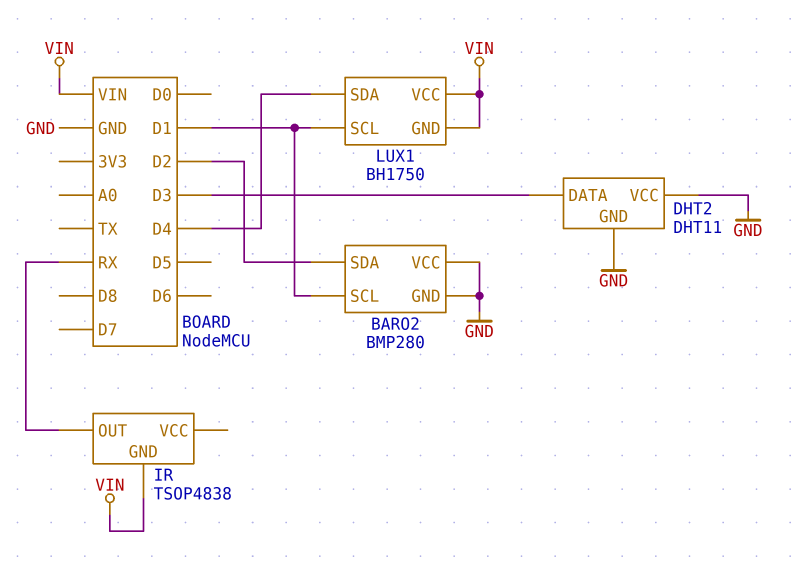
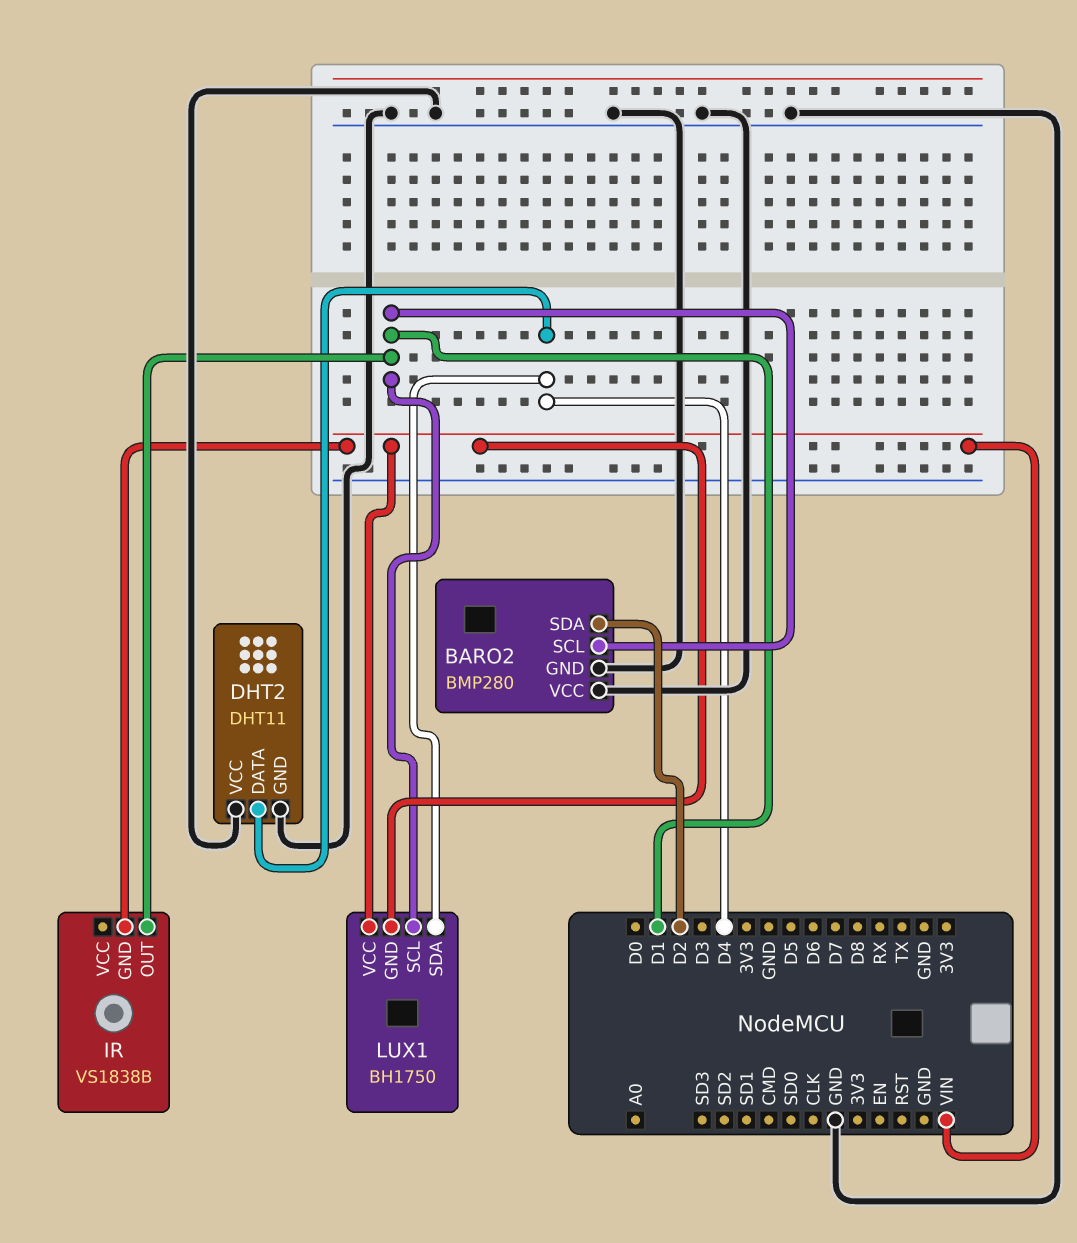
DHT2 pin DATA: D3 -> D4
IR: TSOP4838 -> VS1838B
IR pin OUT: RX -> D1

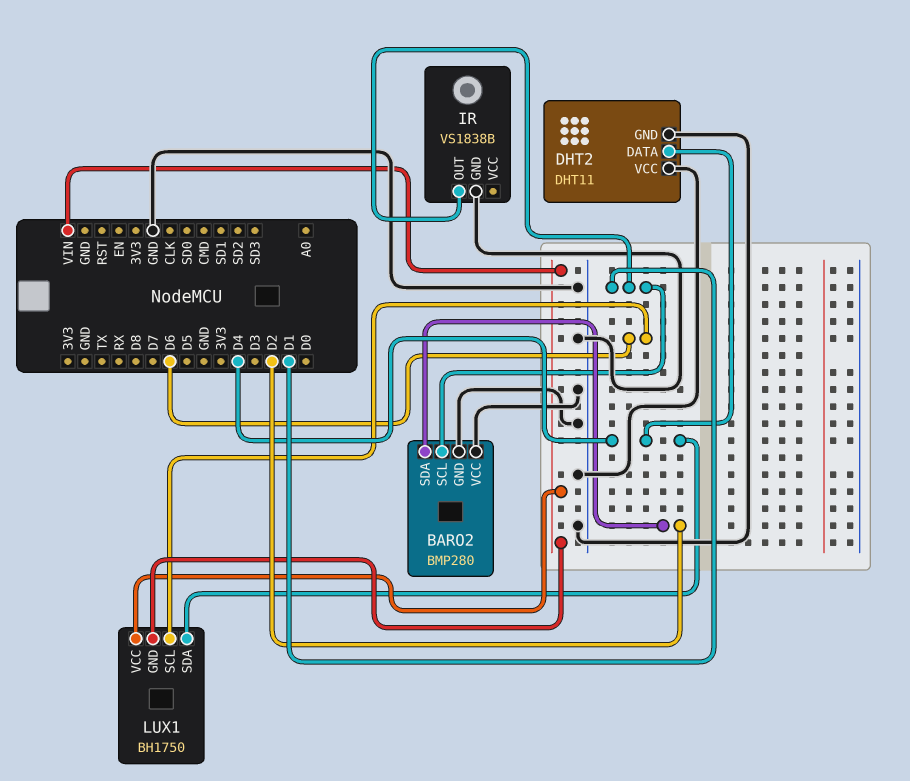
IR pin GND: VIN -> GND
LUX1 pin SCL: D1 -> D6

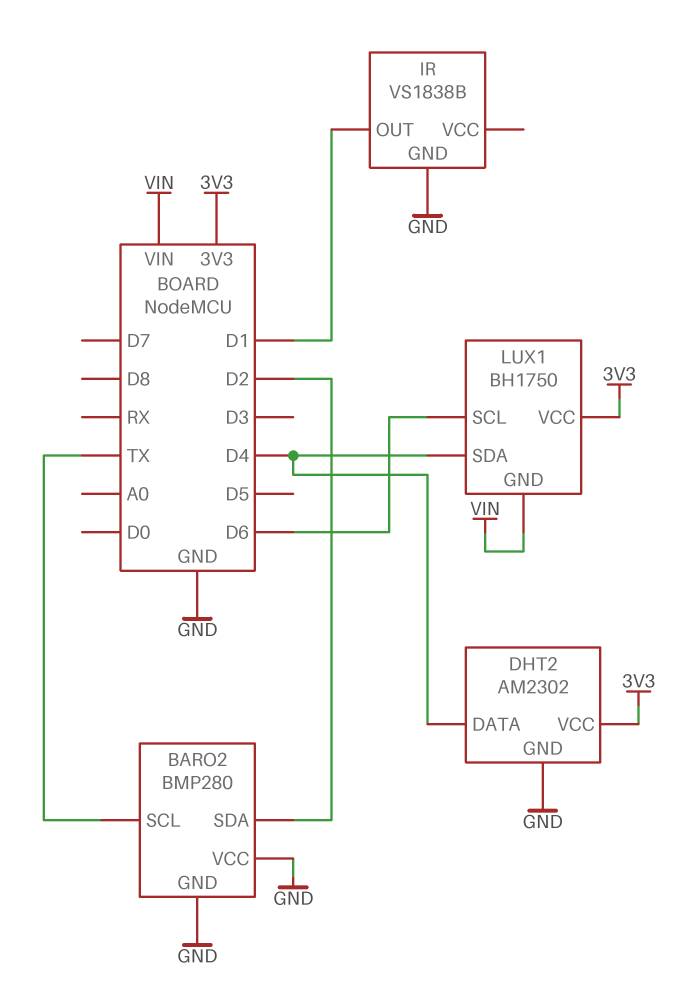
BARO2 pin SCL: D1 -> TX
DHT2: DHT11 -> AM2302
DHT2 pin VCC: GND -> 3V3
LUX1 pin VCC: VIN -> 3V3

